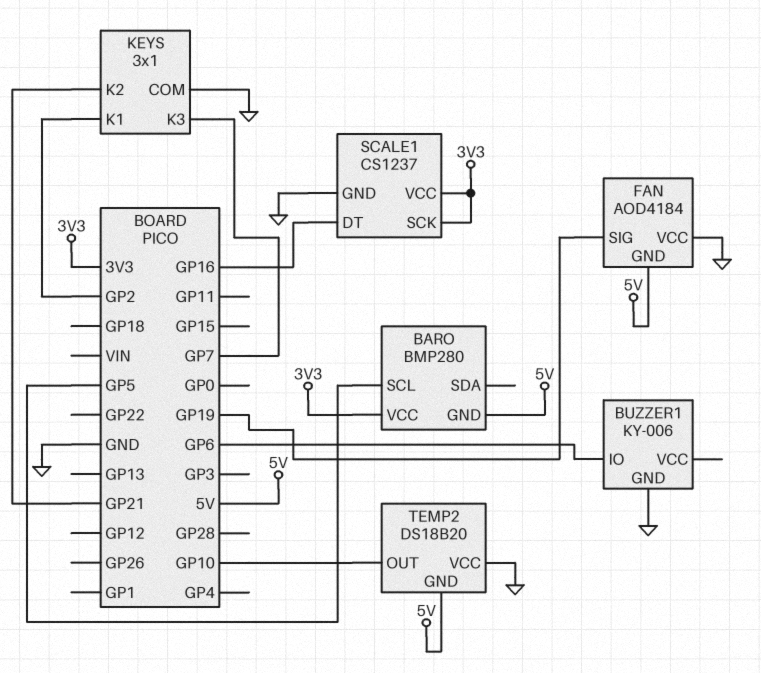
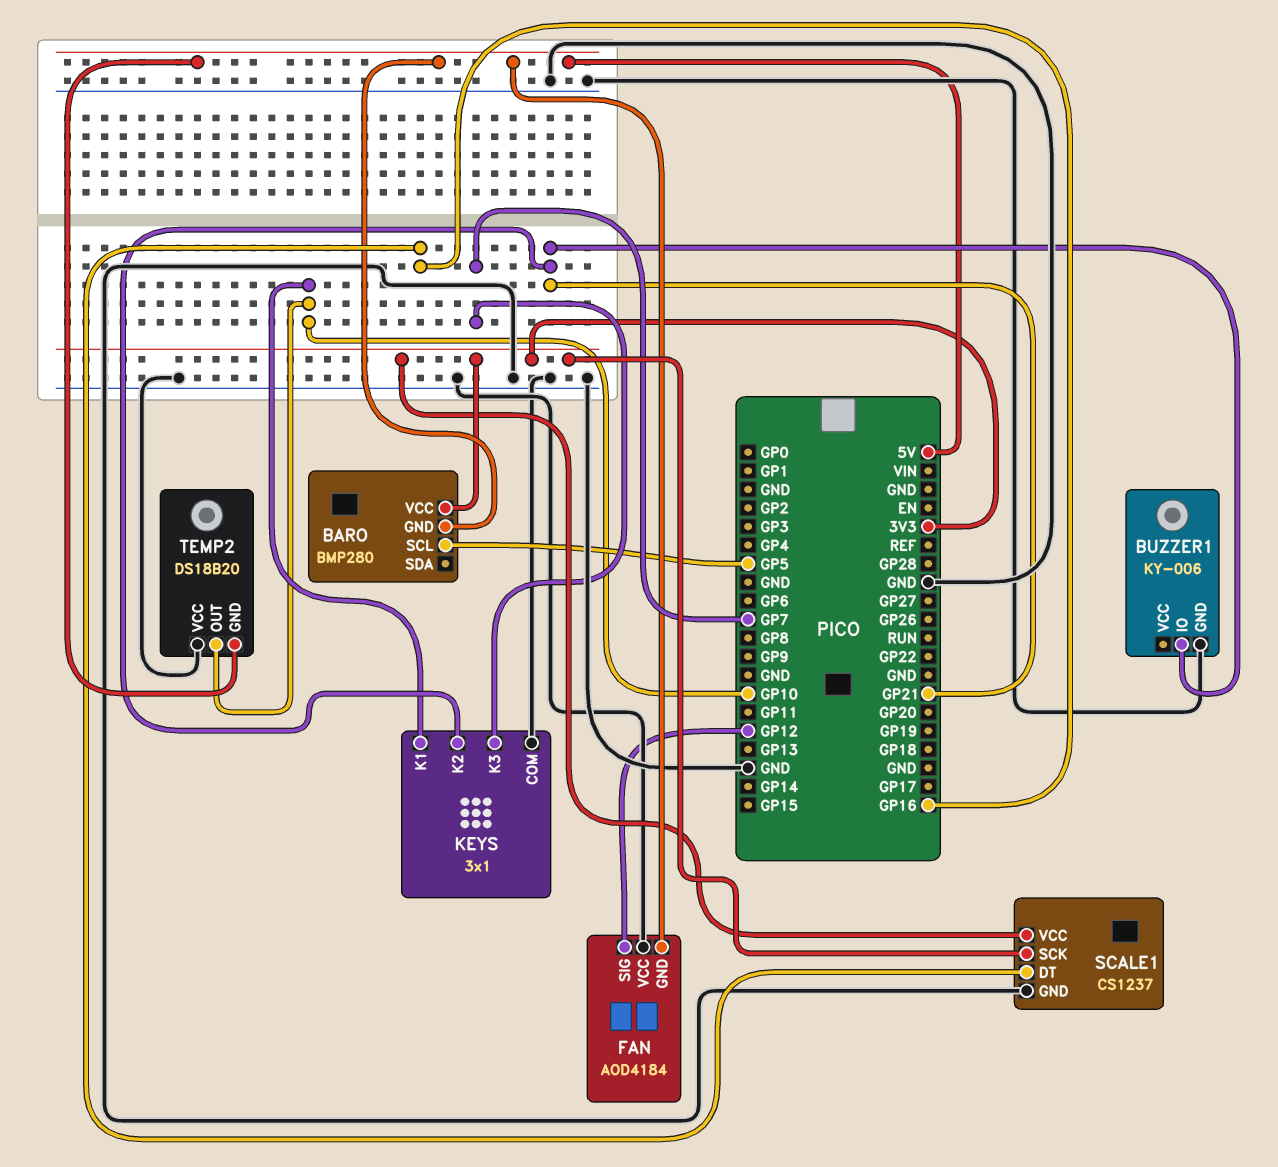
BUZZER1 pin IO: GP6 -> GP21
FAN pin SIG: GP19 -> GP12
KEYS pin K1: GP2 -> GP10

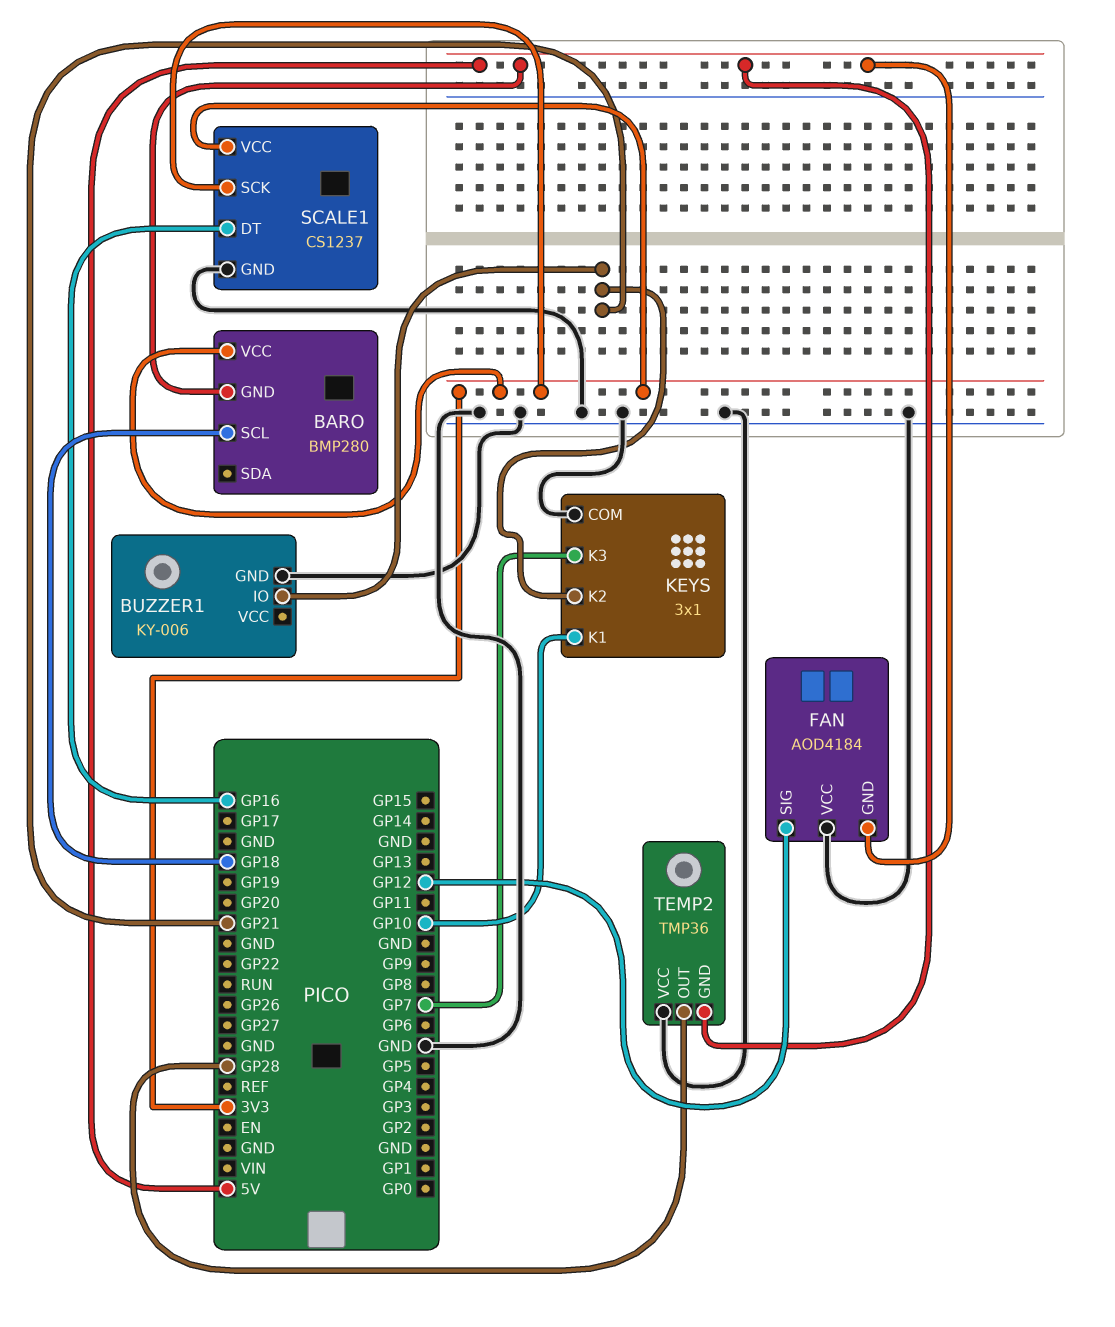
BARO pin SCL: GP5 -> GP18
TEMP2: DS18B20 -> TMP36
TEMP2 pin OUT: GP10 -> GP28

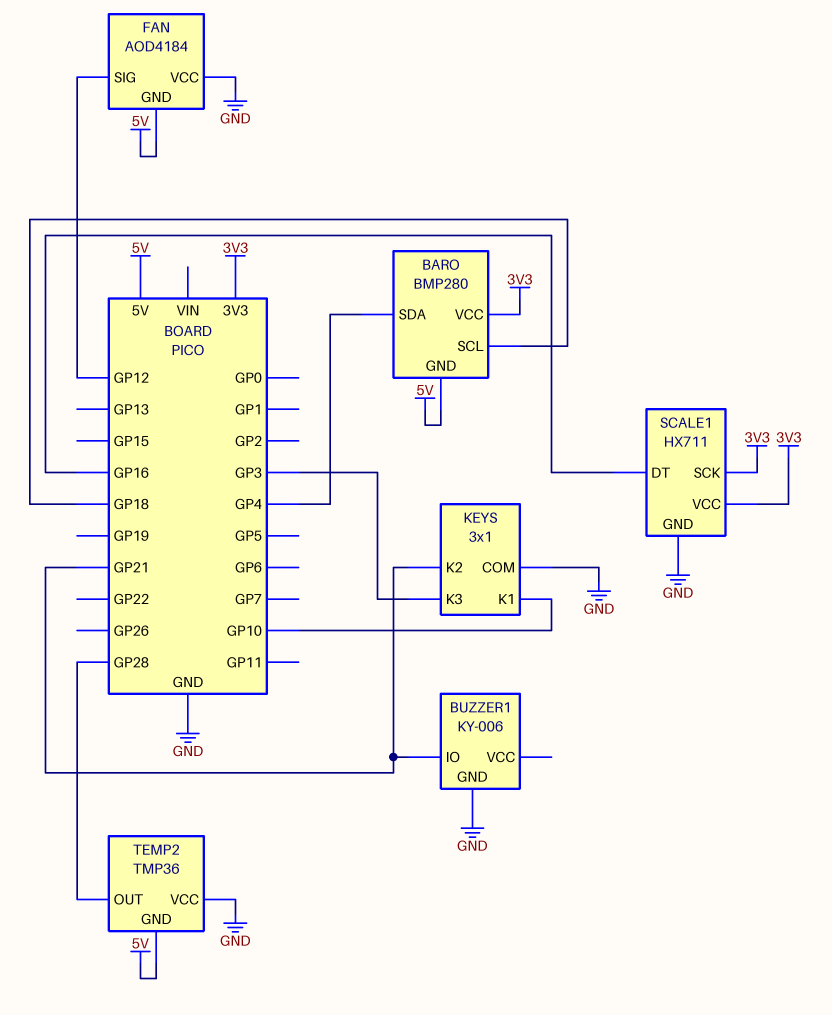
BARO pin SDA: none -> GP4
KEYS pin K3: GP7 -> GP3
SCALE1: CS1237 -> HX711

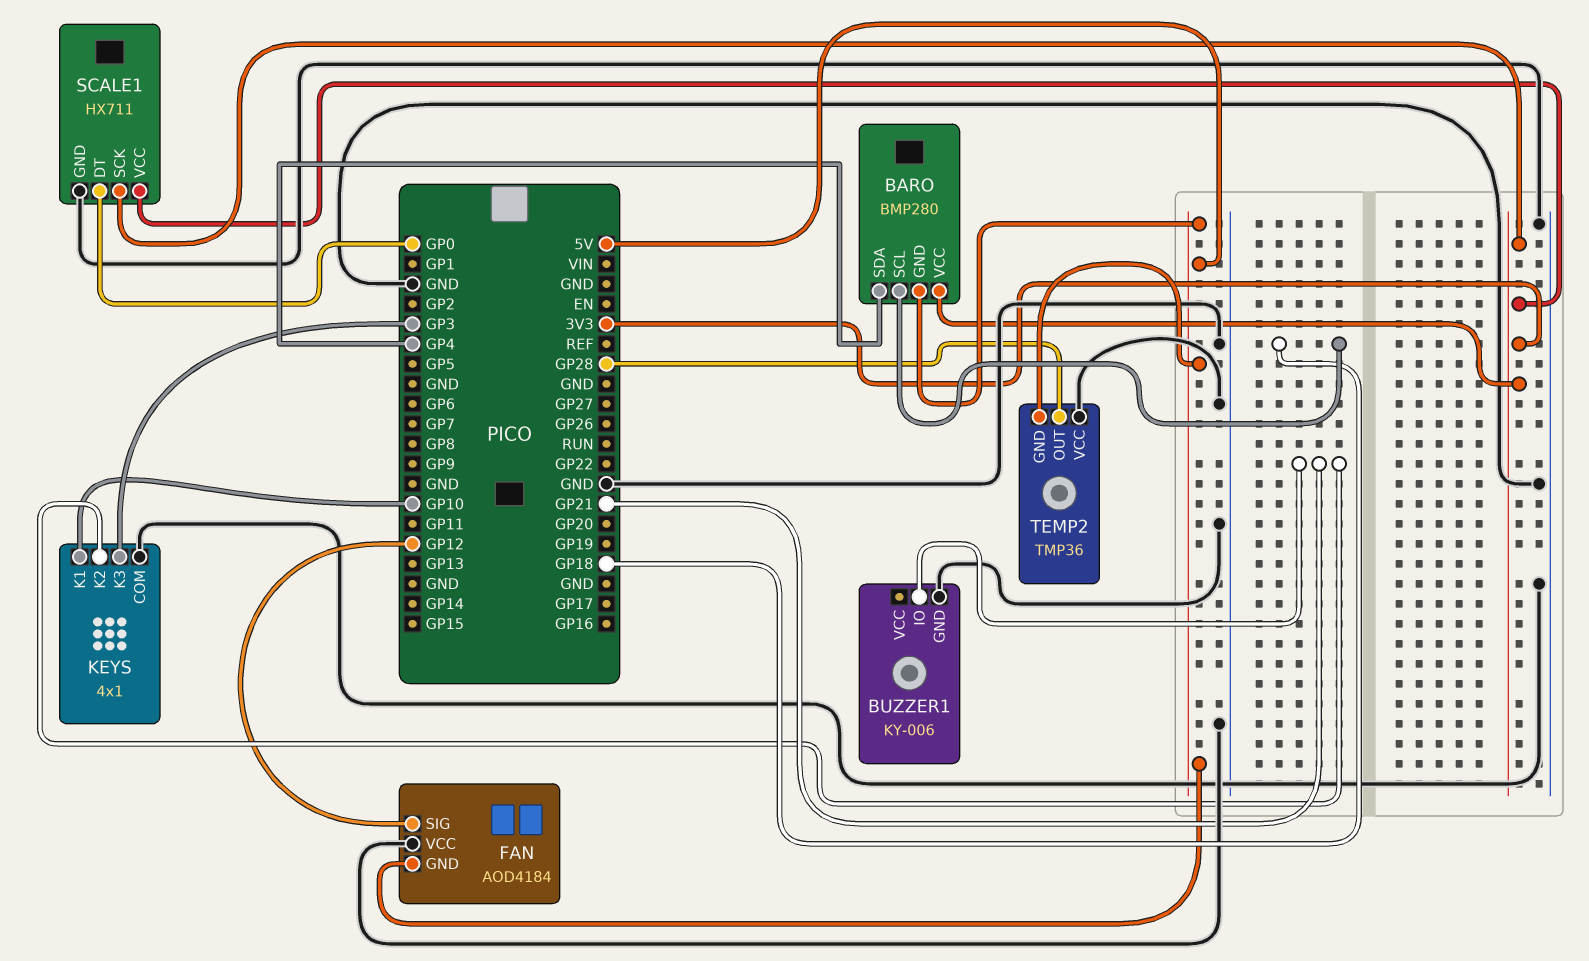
KEYS: 3x1 -> 4x1
SCALE1 pin DT: GP16 -> GP0

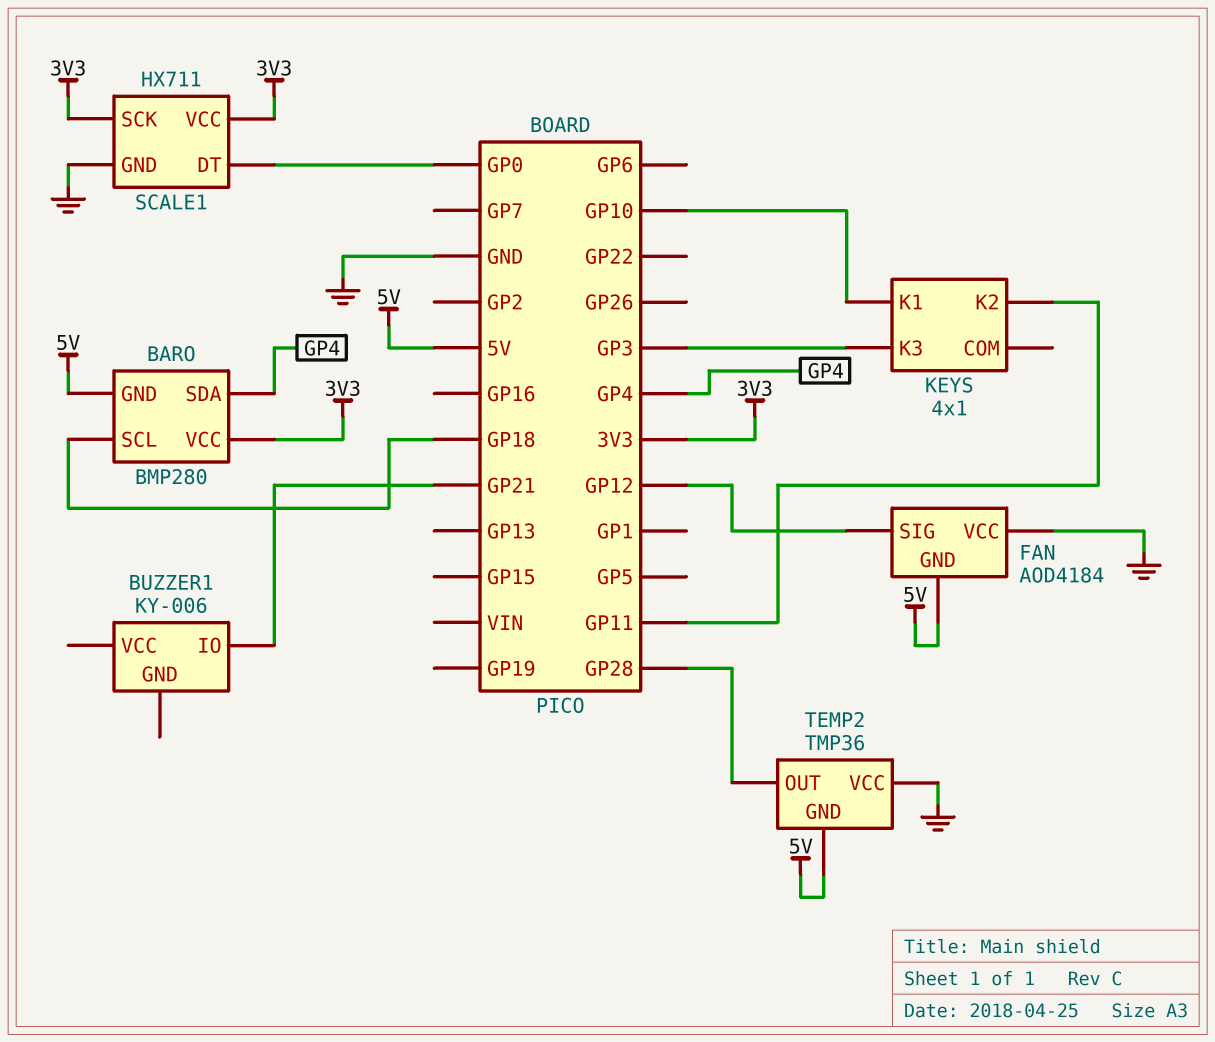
BUZZER1 pin GND: GND -> none
KEYS pin COM: GND -> none
KEYS pin K2: GP21 -> GP11

